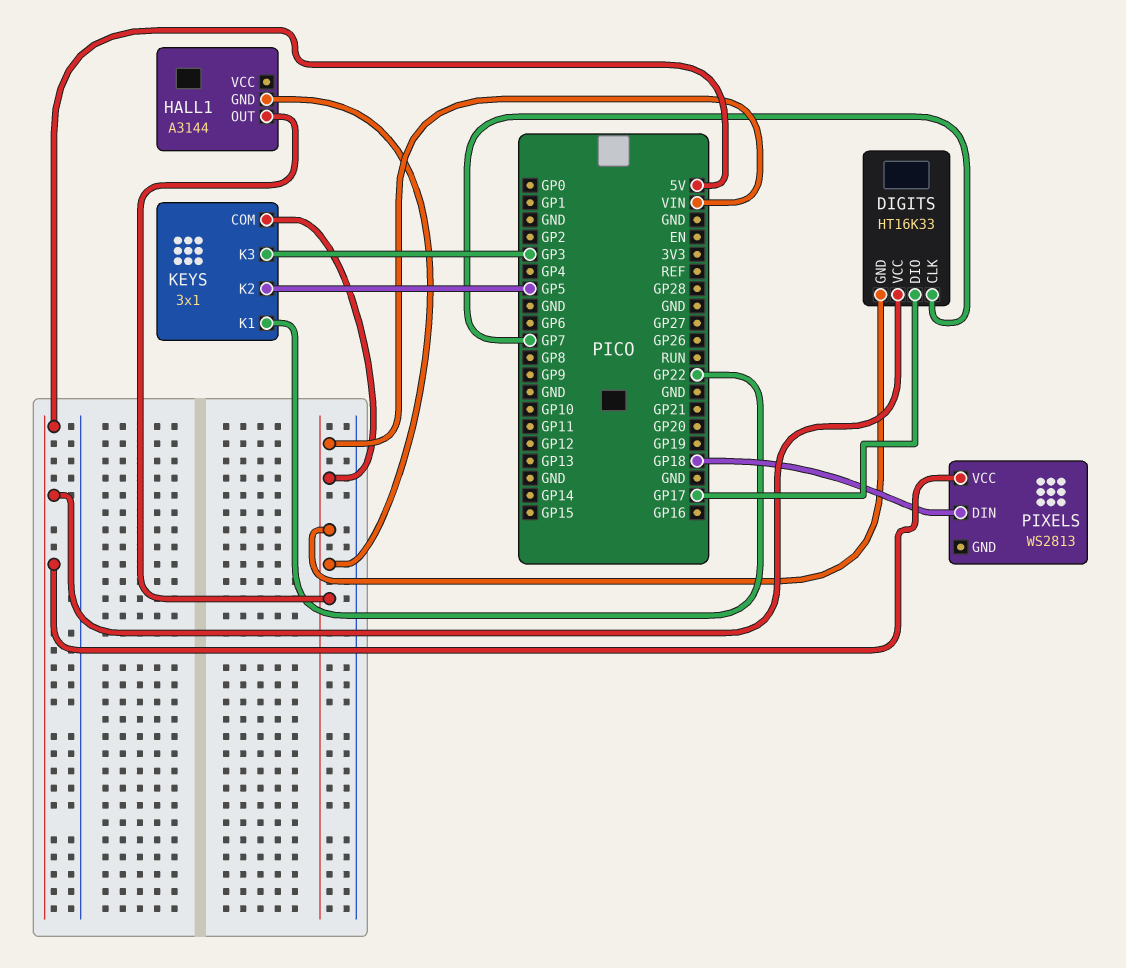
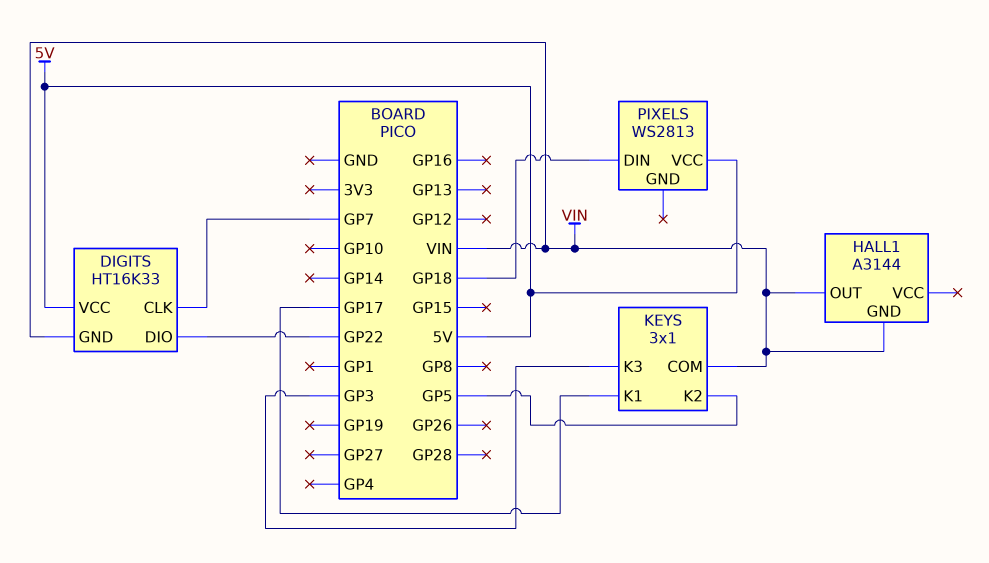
DIGITS pin DIO: GP17 -> GP22
KEYS pin K1: GP22 -> GP17

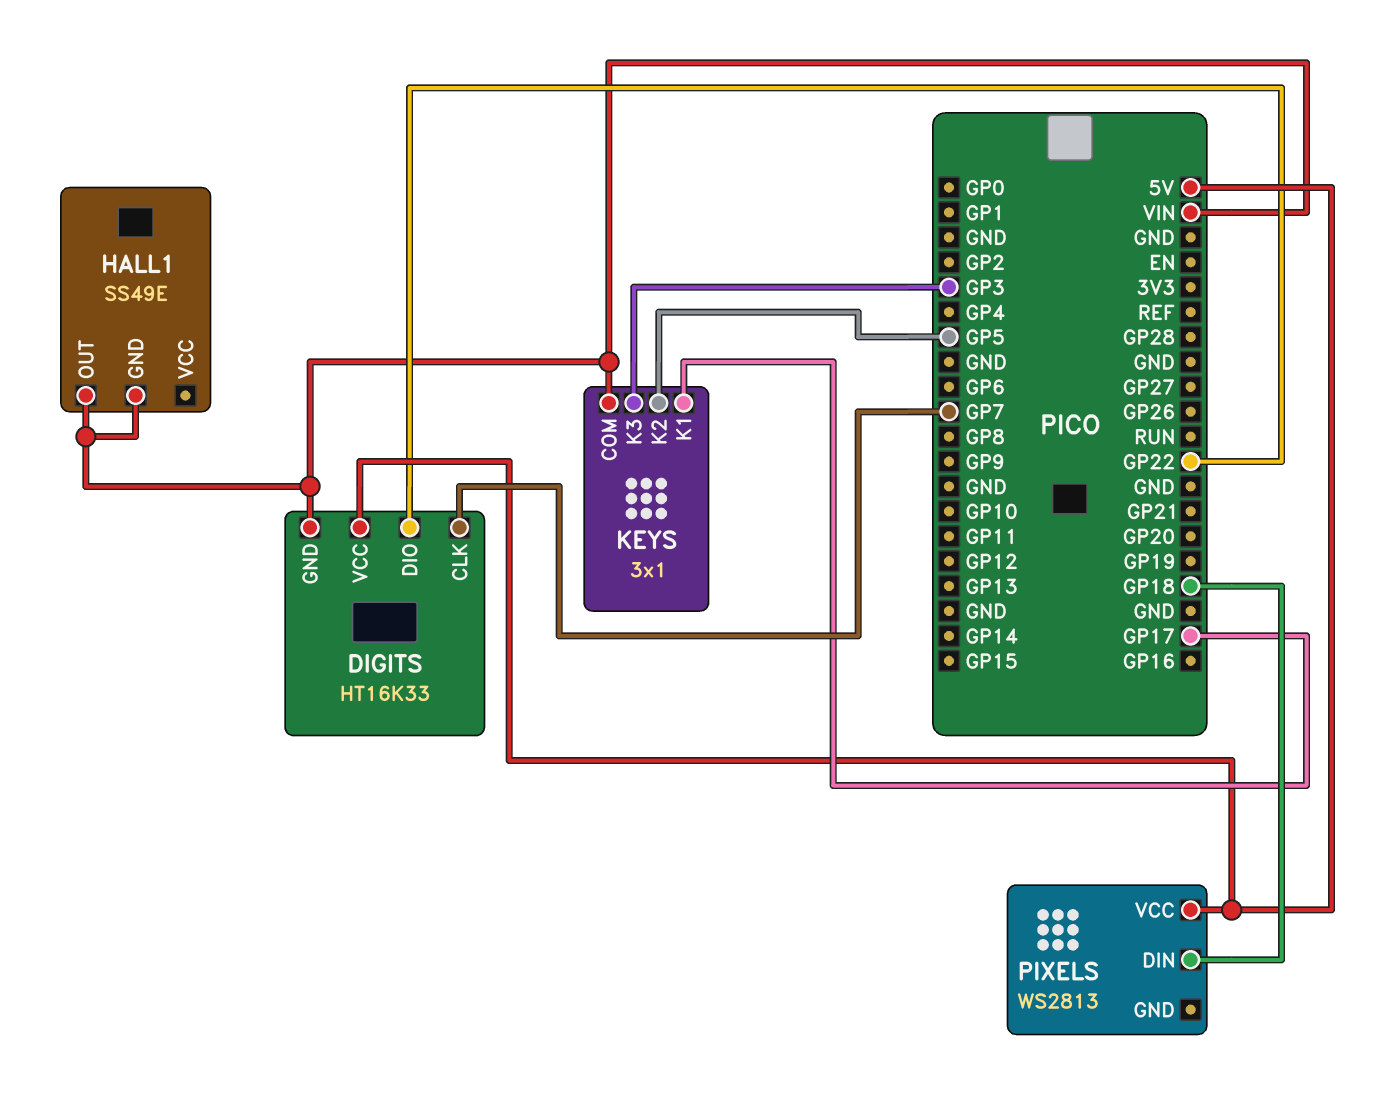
HALL1: A3144 -> SS49E

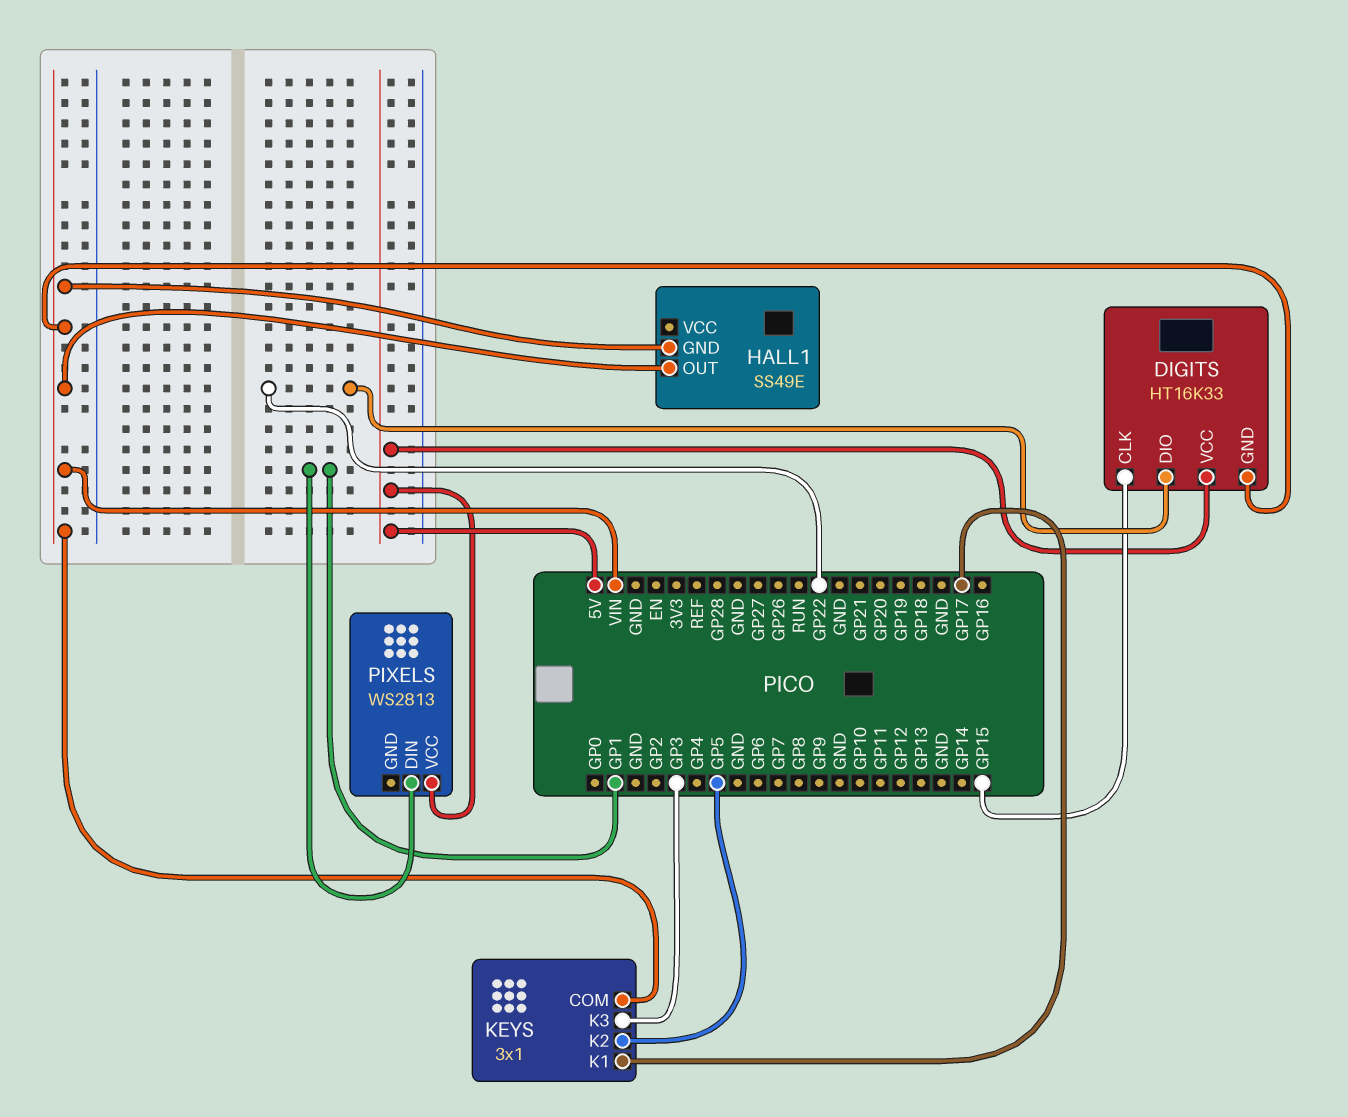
DIGITS pin CLK: GP7 -> GP15
PIXELS pin DIN: GP18 -> GP1

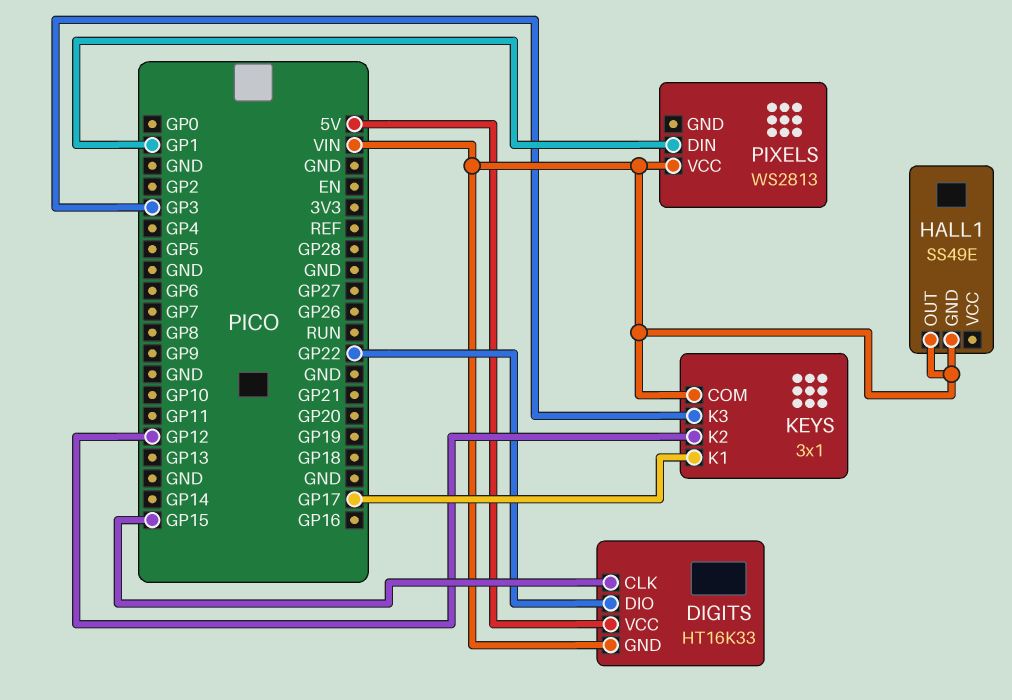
KEYS pin K2: GP5 -> GP12
PIXELS pin VCC: 5V -> VIN

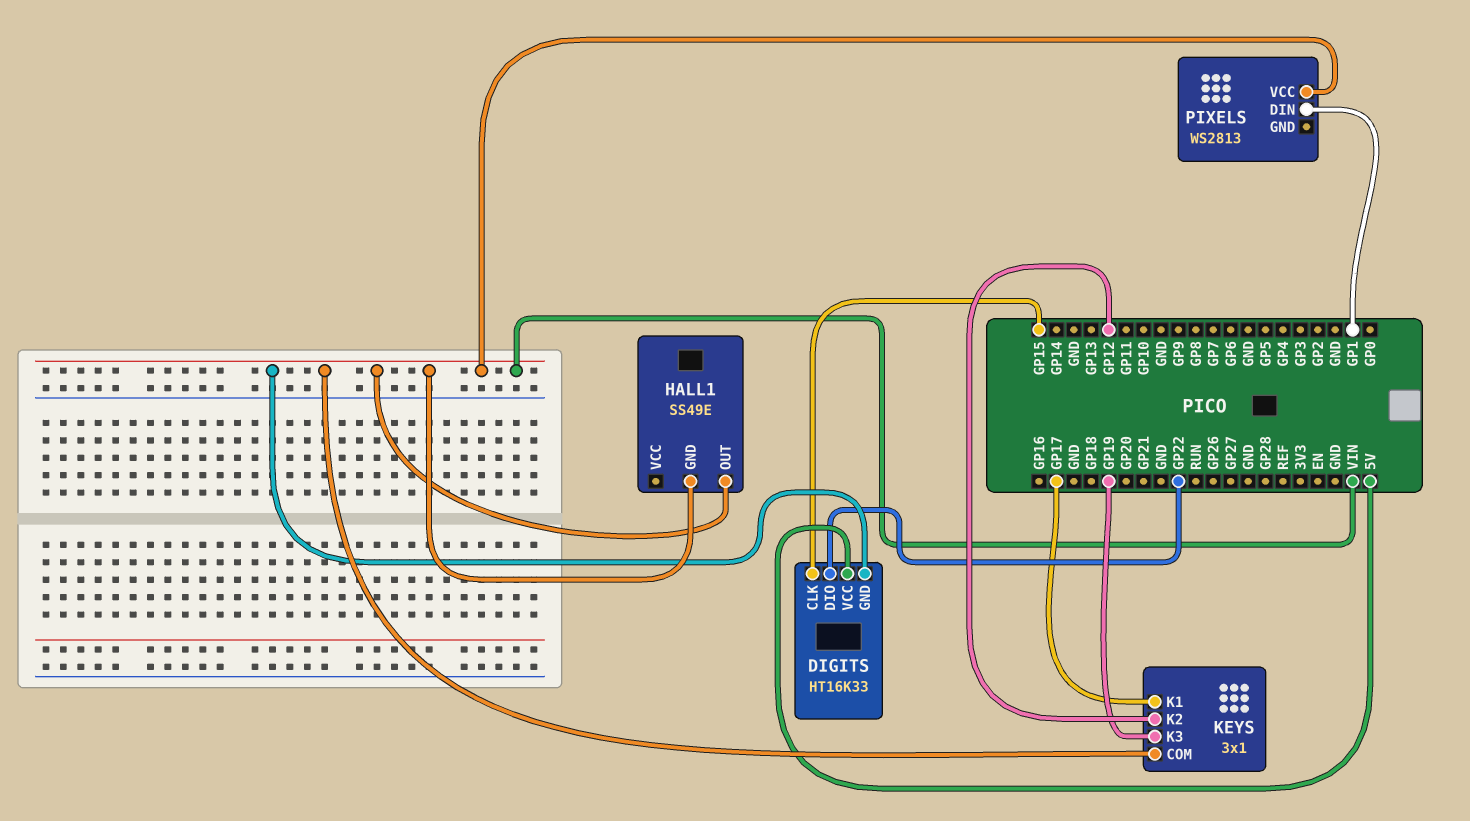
KEYS pin K3: GP3 -> GP19

